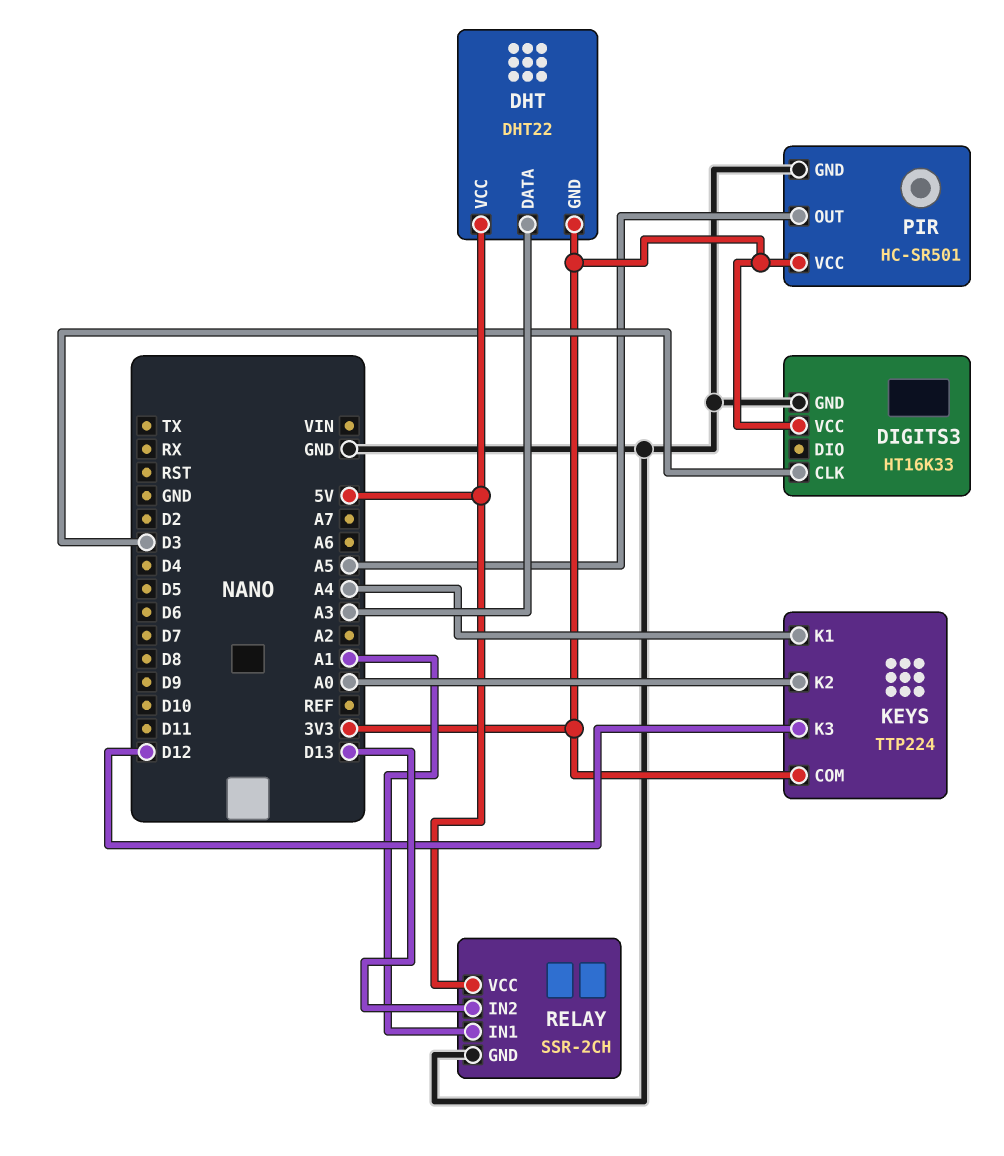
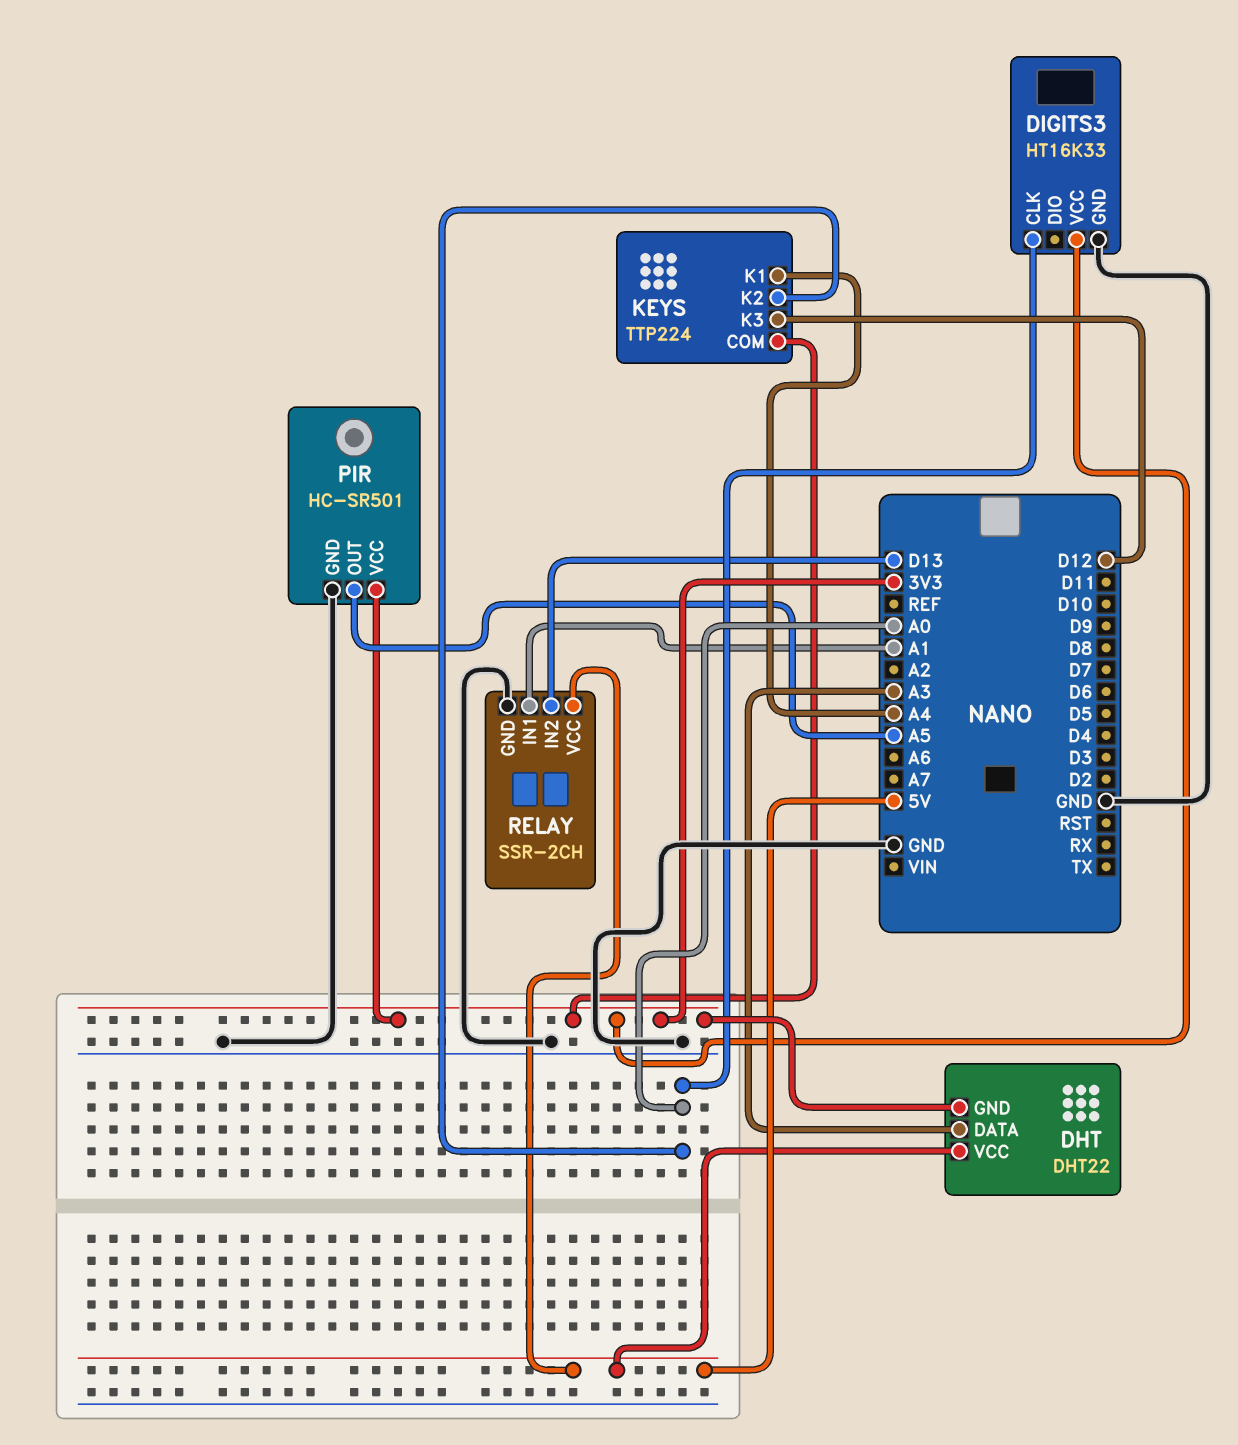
DIGITS3 pin CLK: D3 -> A0

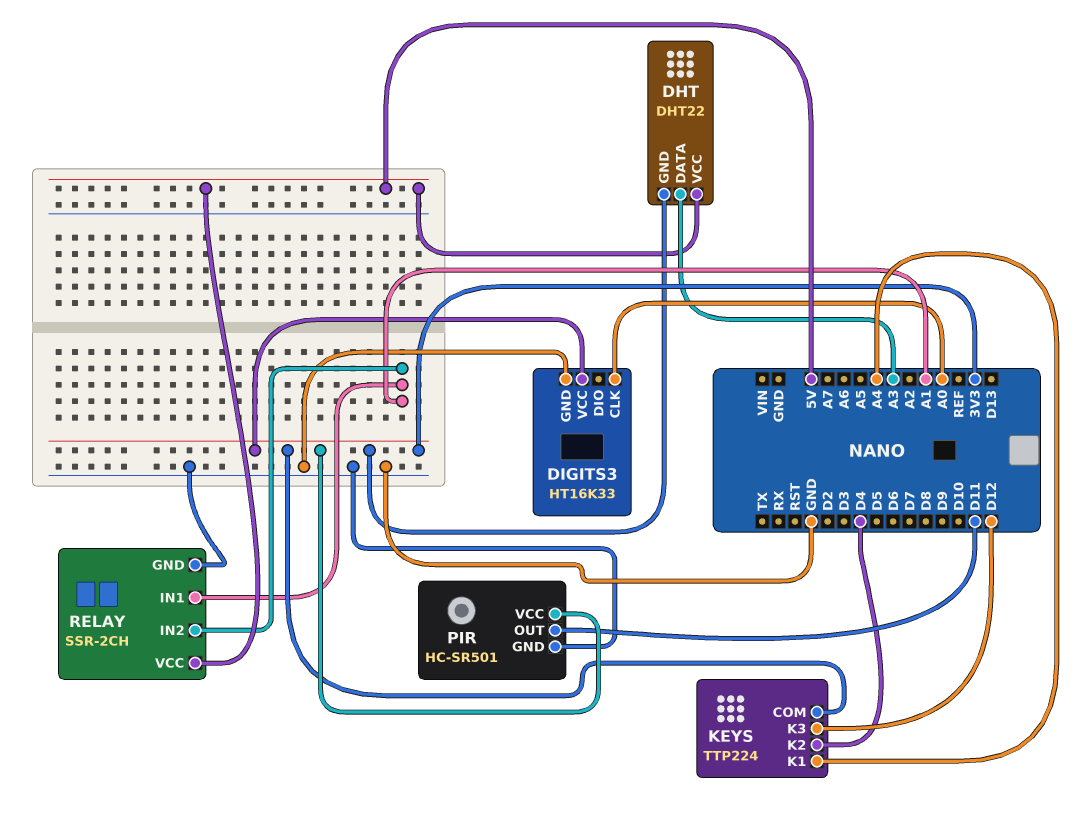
KEYS pin K2: A0 -> D4
PIR pin OUT: A5 -> D11
RELAY pin IN2: D13 -> A1

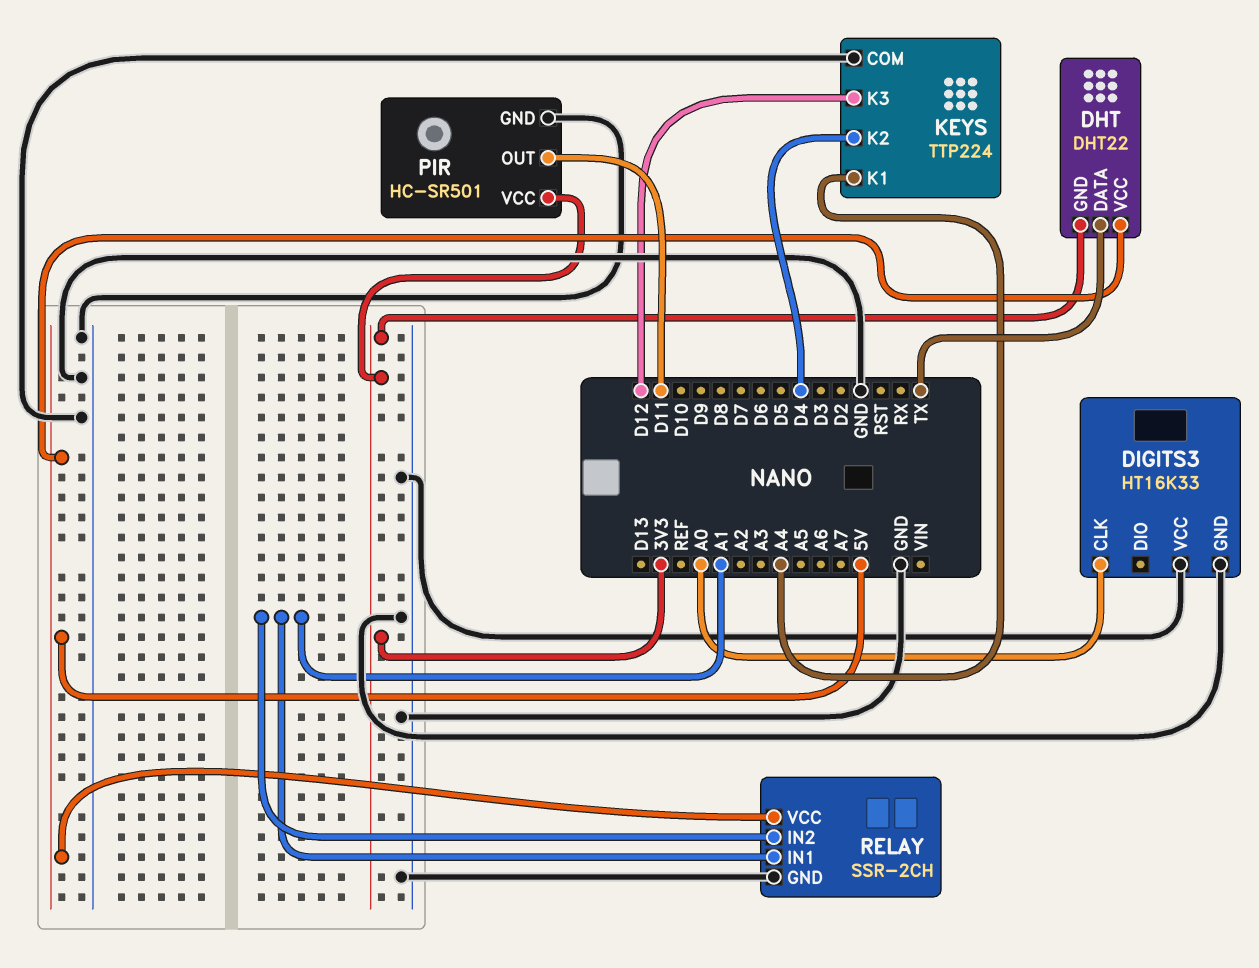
DHT pin DATA: A3 -> TX
DIGITS3 pin VCC: 3V3 -> GND
KEYS pin COM: 3V3 -> GND

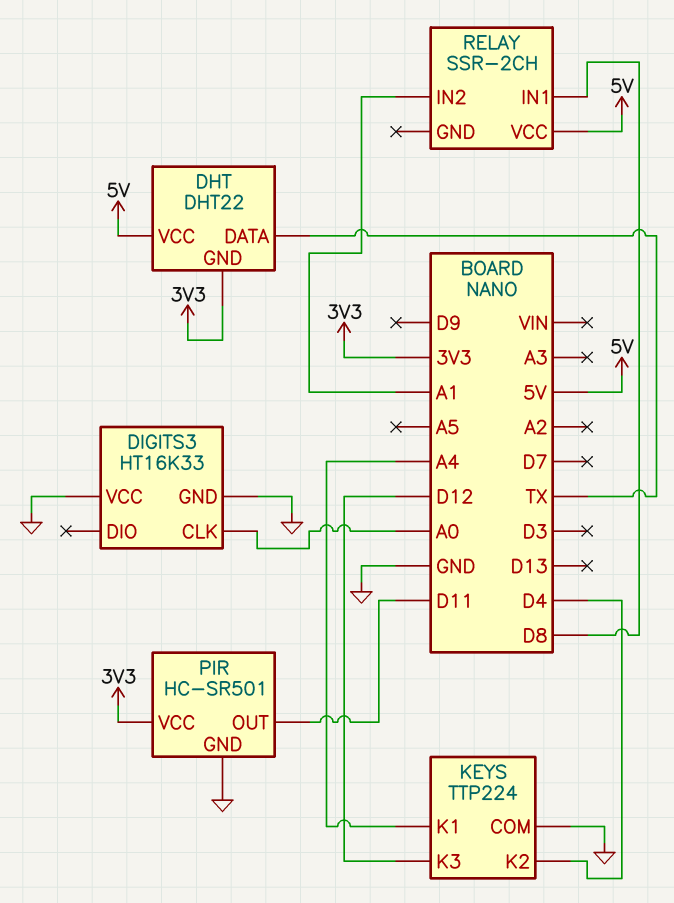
RELAY pin GND: GND -> none
RELAY pin IN1: A1 -> D8

